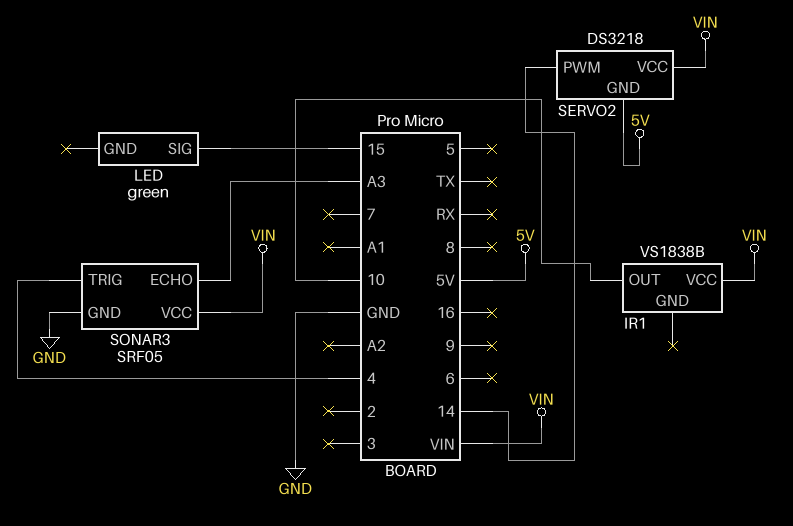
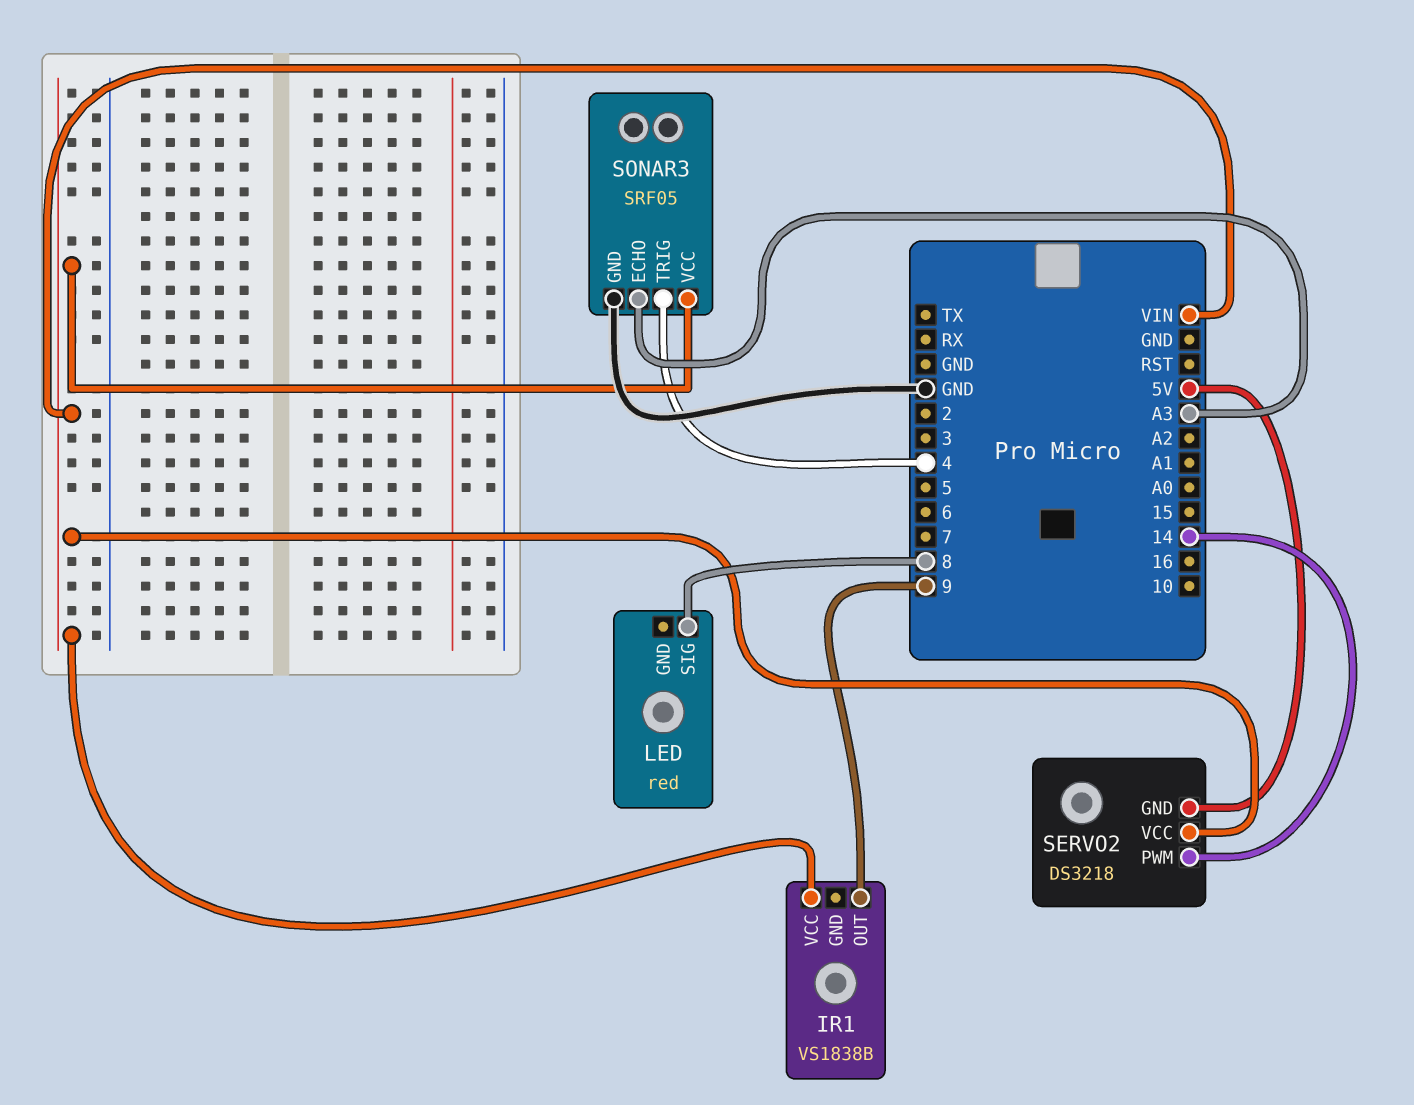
IR1 pin OUT: 10 -> 9
LED: green -> red
LED pin SIG: 15 -> 8

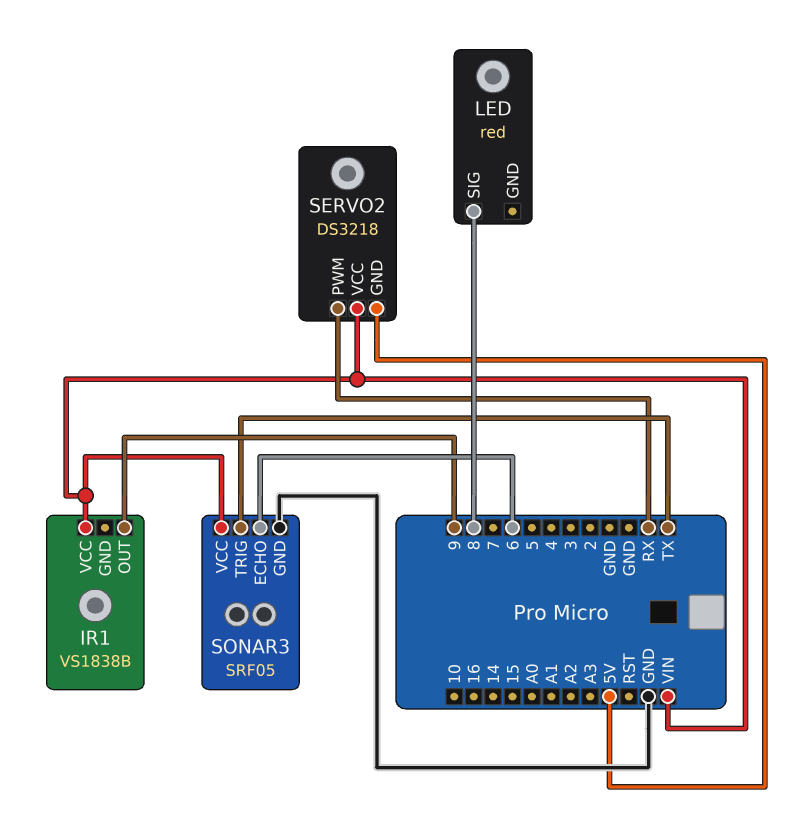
SERVO2 pin PWM: 14 -> RX
SONAR3 pin ECHO: A3 -> 6
SONAR3 pin TRIG: 4 -> TX

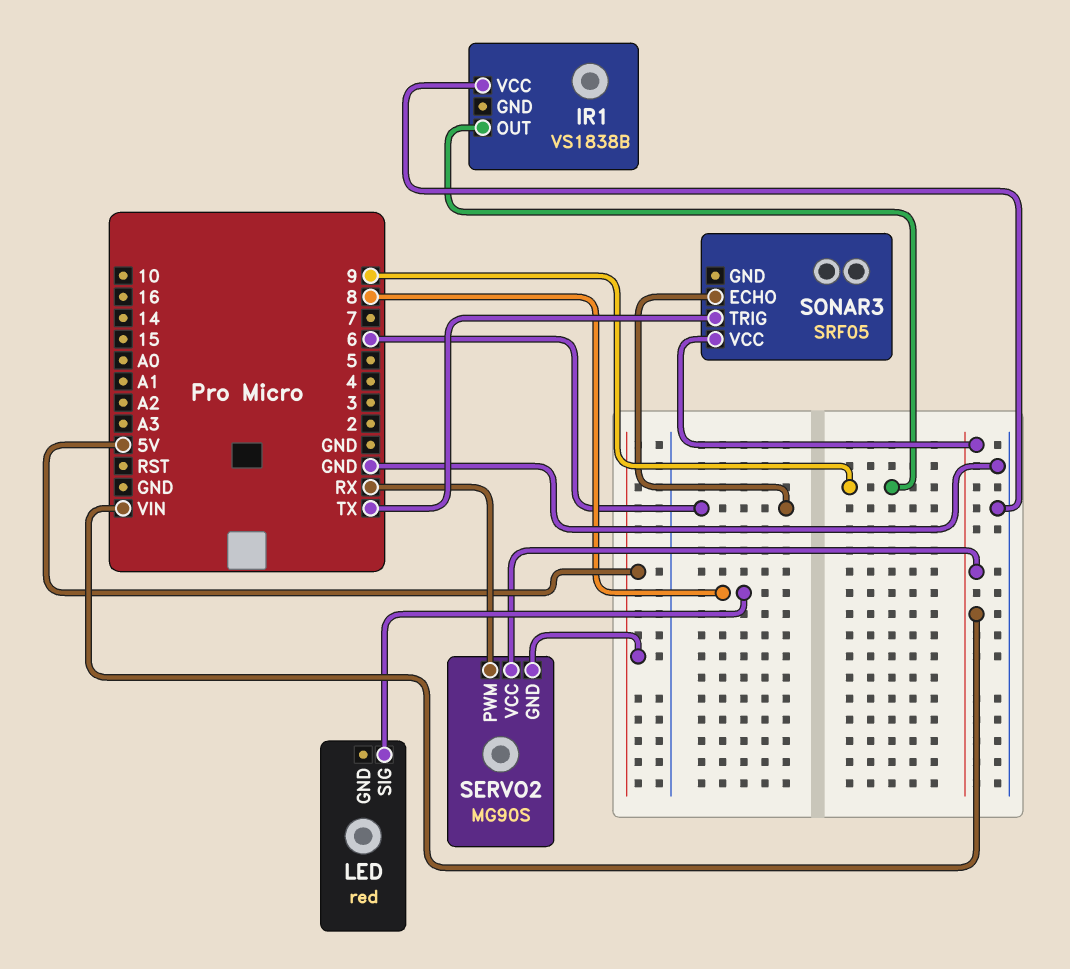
IR1 pin VCC: VIN -> GND
SERVO2: DS3218 -> MG90S
SONAR3 pin GND: GND -> none

